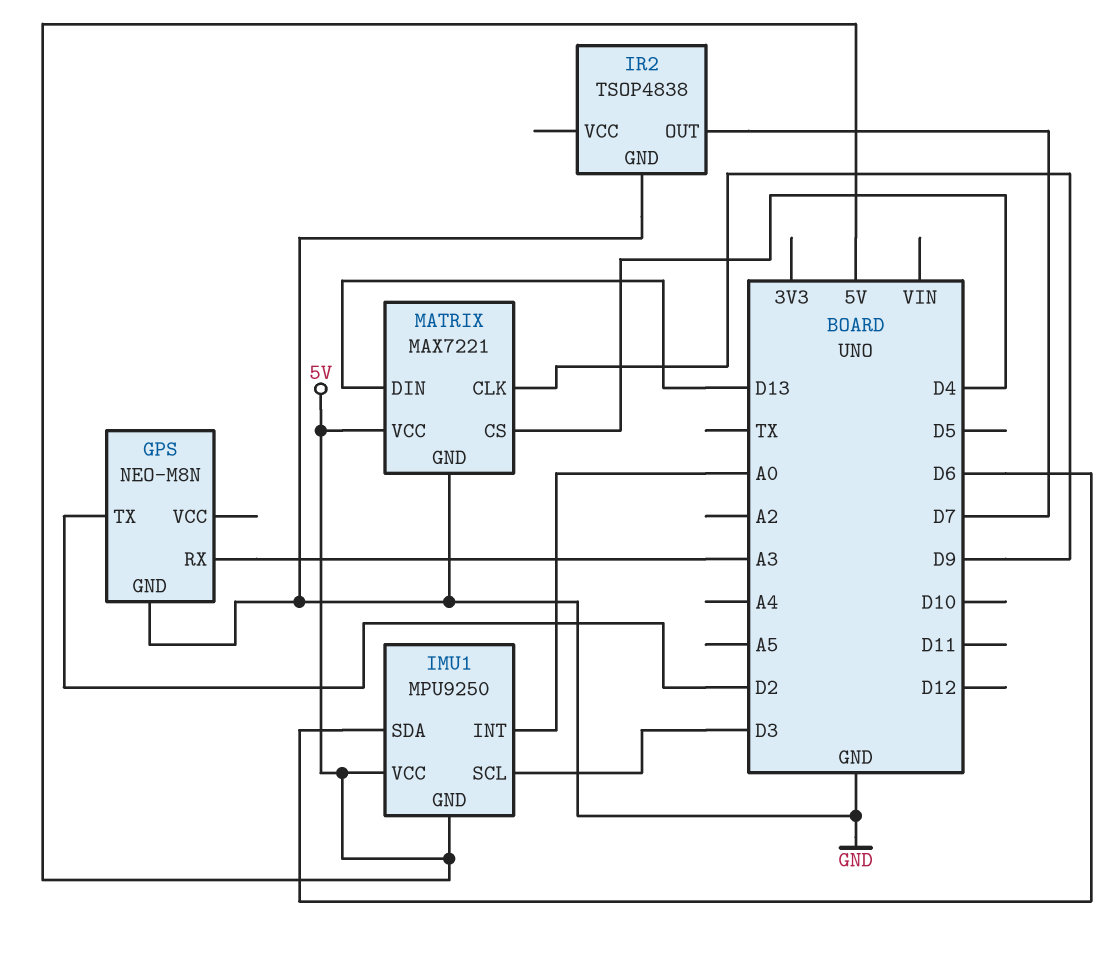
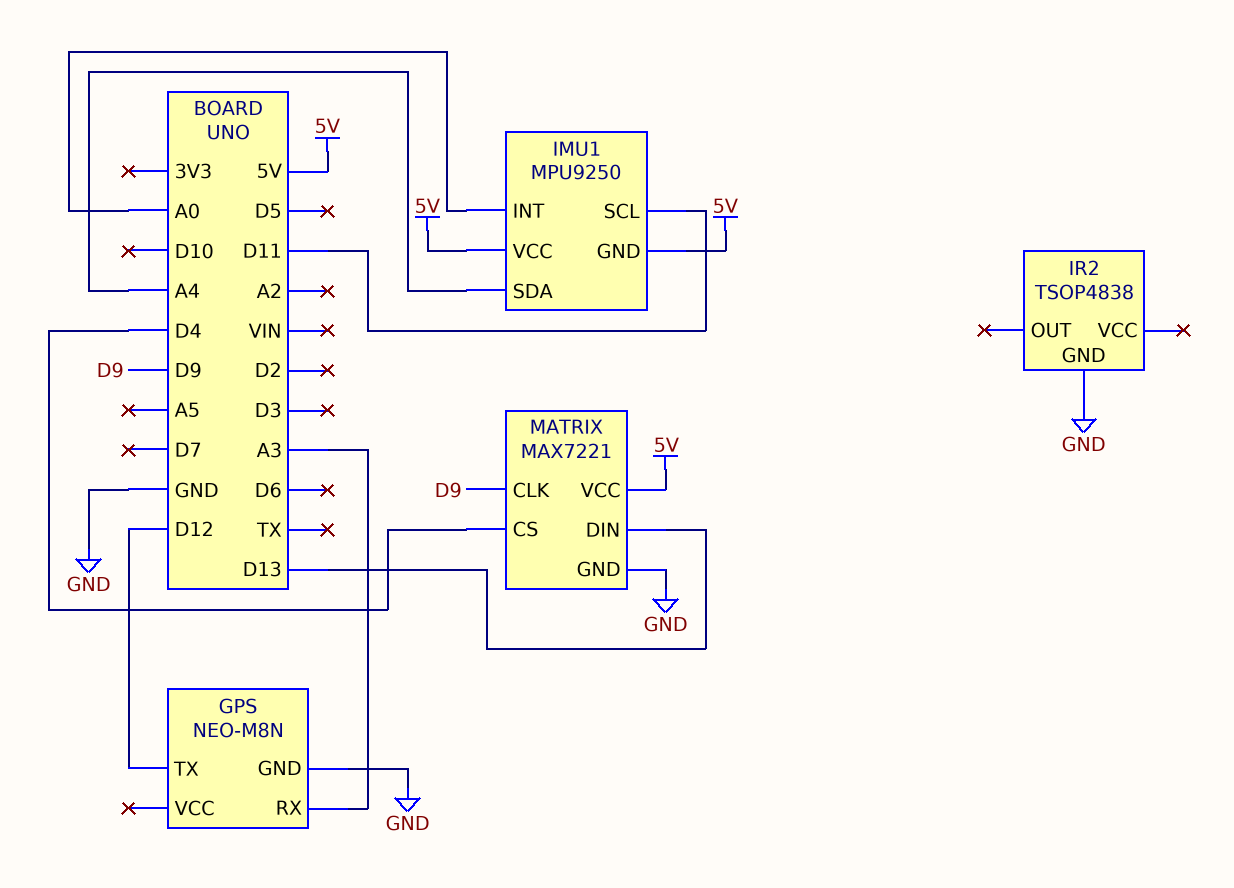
GPS pin TX: D2 -> D12
IMU1 pin SCL: D3 -> D11
IMU1 pin SDA: D6 -> A4
IR2 pin OUT: D7 -> none

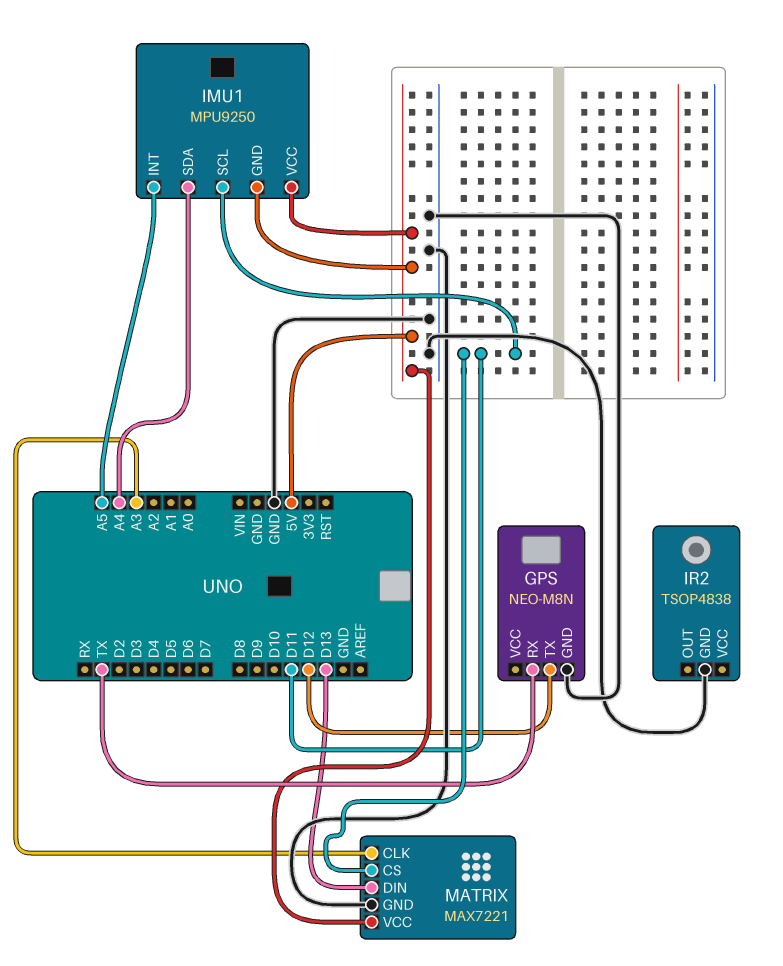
GPS pin RX: A3 -> TX
IMU1 pin INT: A0 -> A5
MATRIX pin CLK: D9 -> A3
MATRIX pin CS: D4 -> D11

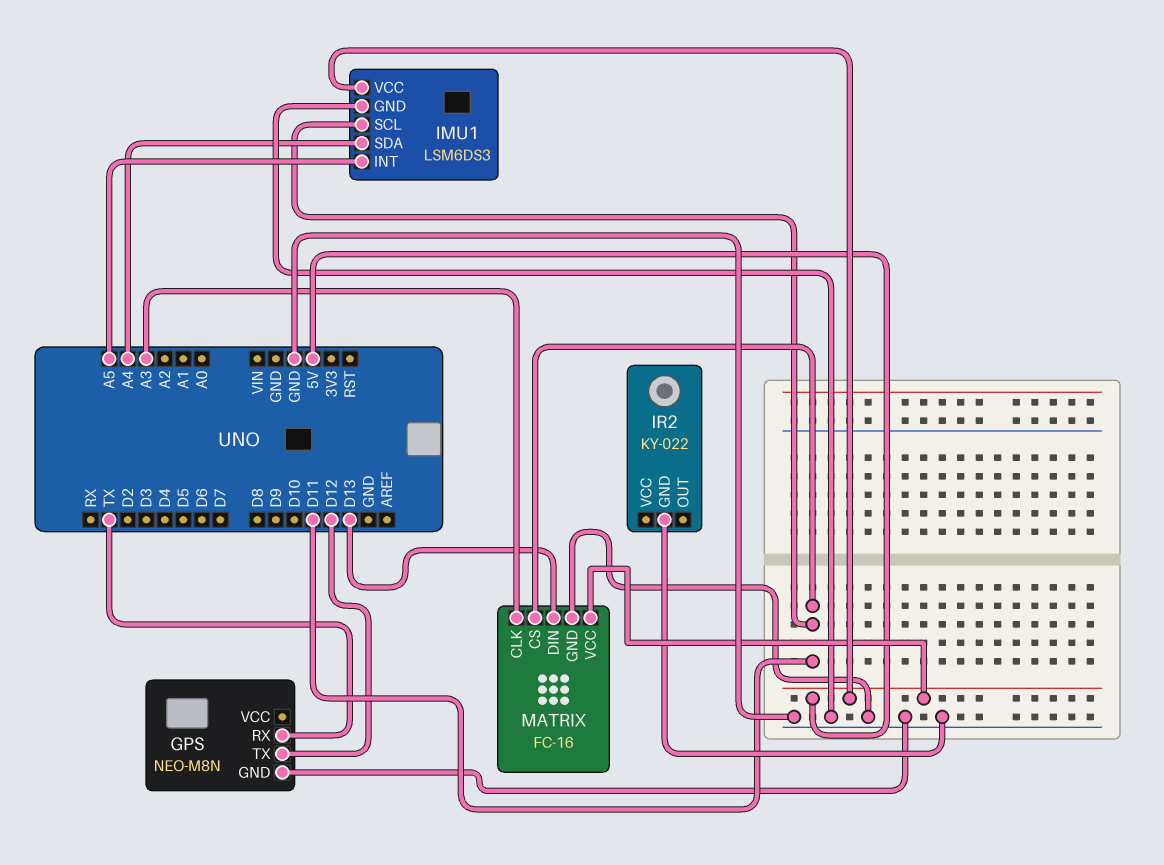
IMU1: MPU9250 -> LSM6DS3
IMU1 pin GND: 5V -> GND
IR2: TSOP4838 -> KY-022
MATRIX: MAX7221 -> FC-16

